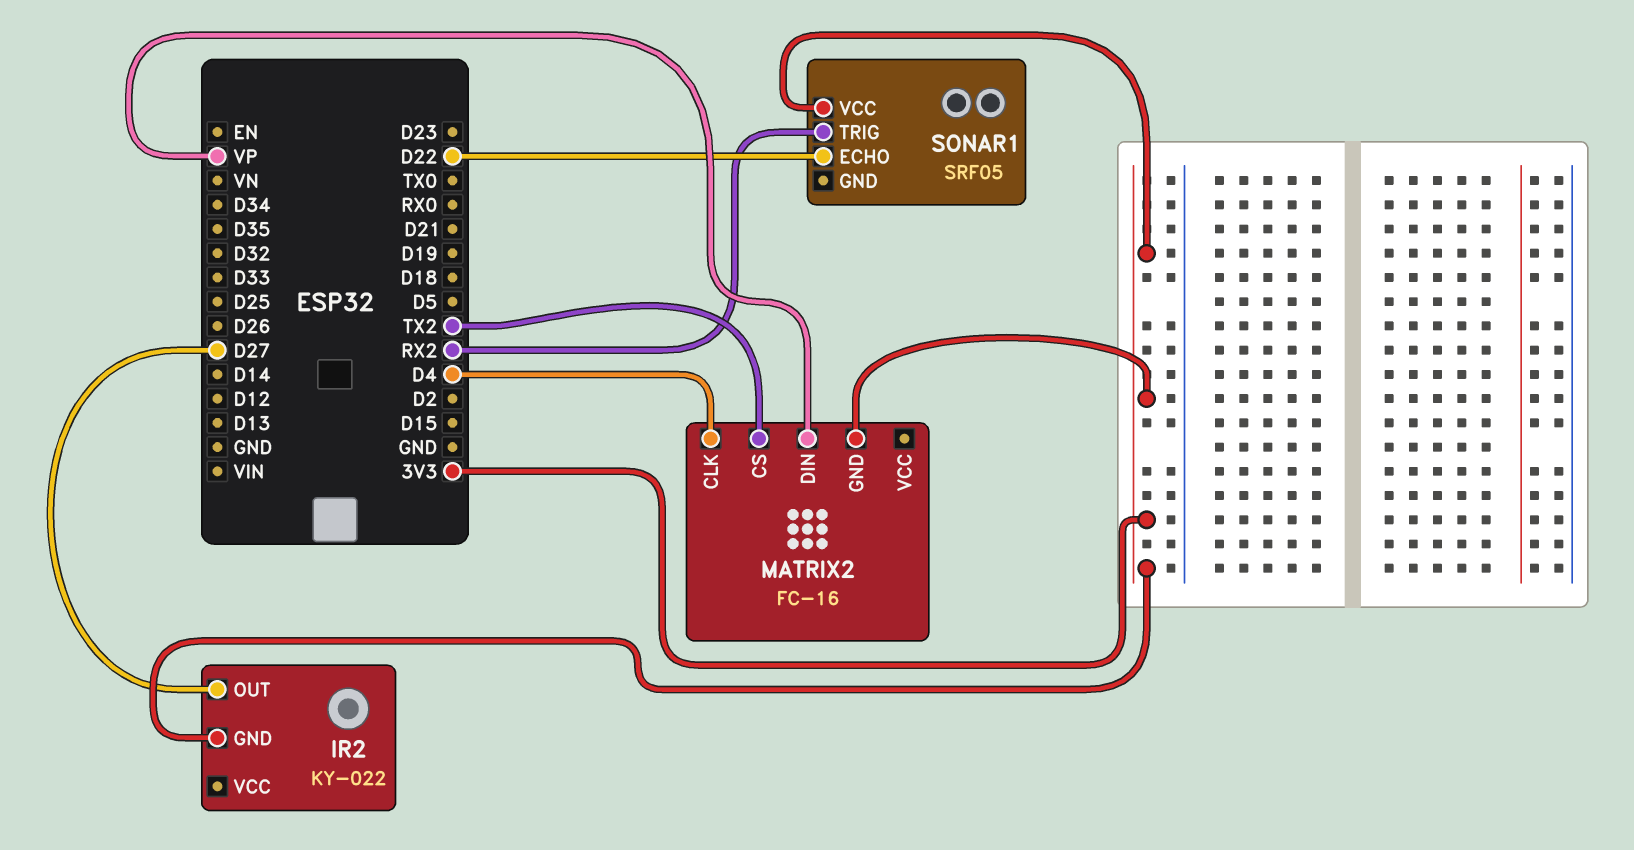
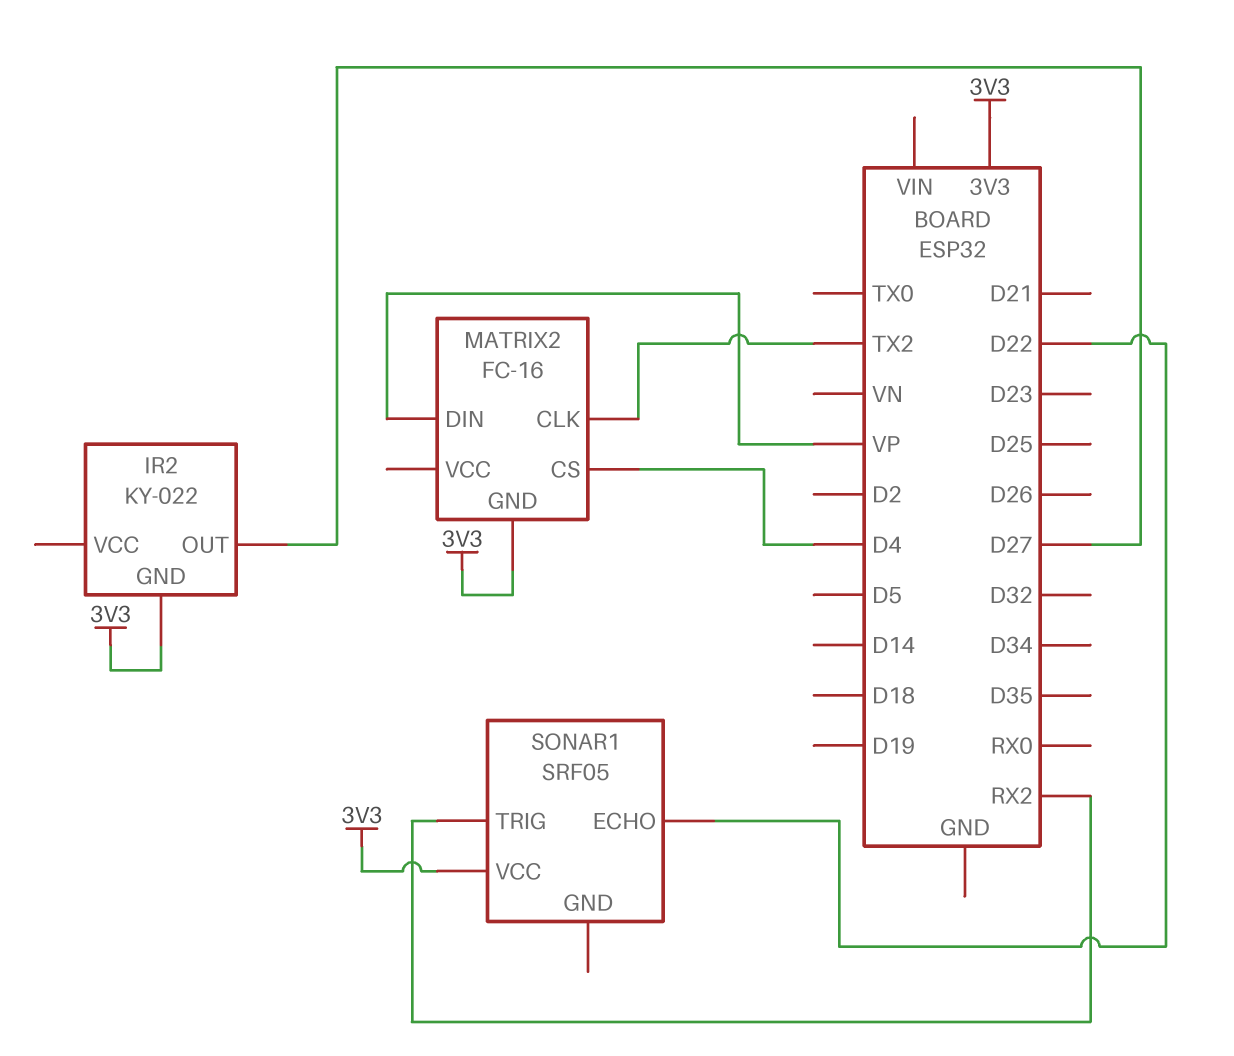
MATRIX2 pin CLK: D4 -> TX2
MATRIX2 pin CS: TX2 -> D4

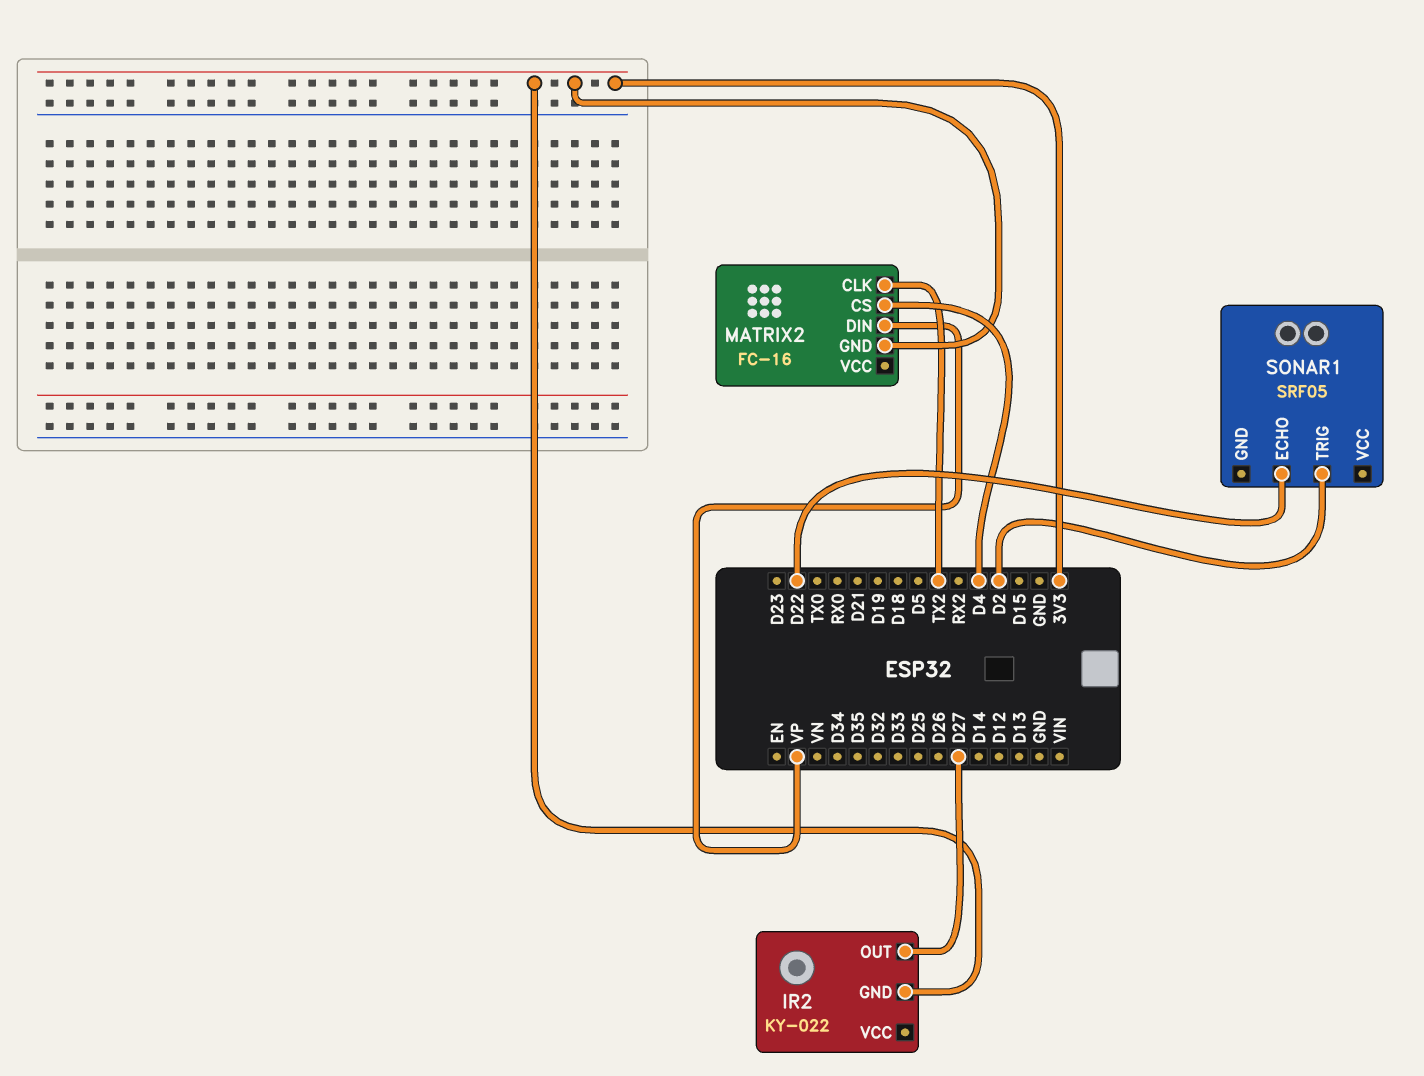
SONAR1 pin TRIG: RX2 -> D2
SONAR1 pin VCC: 3V3 -> none

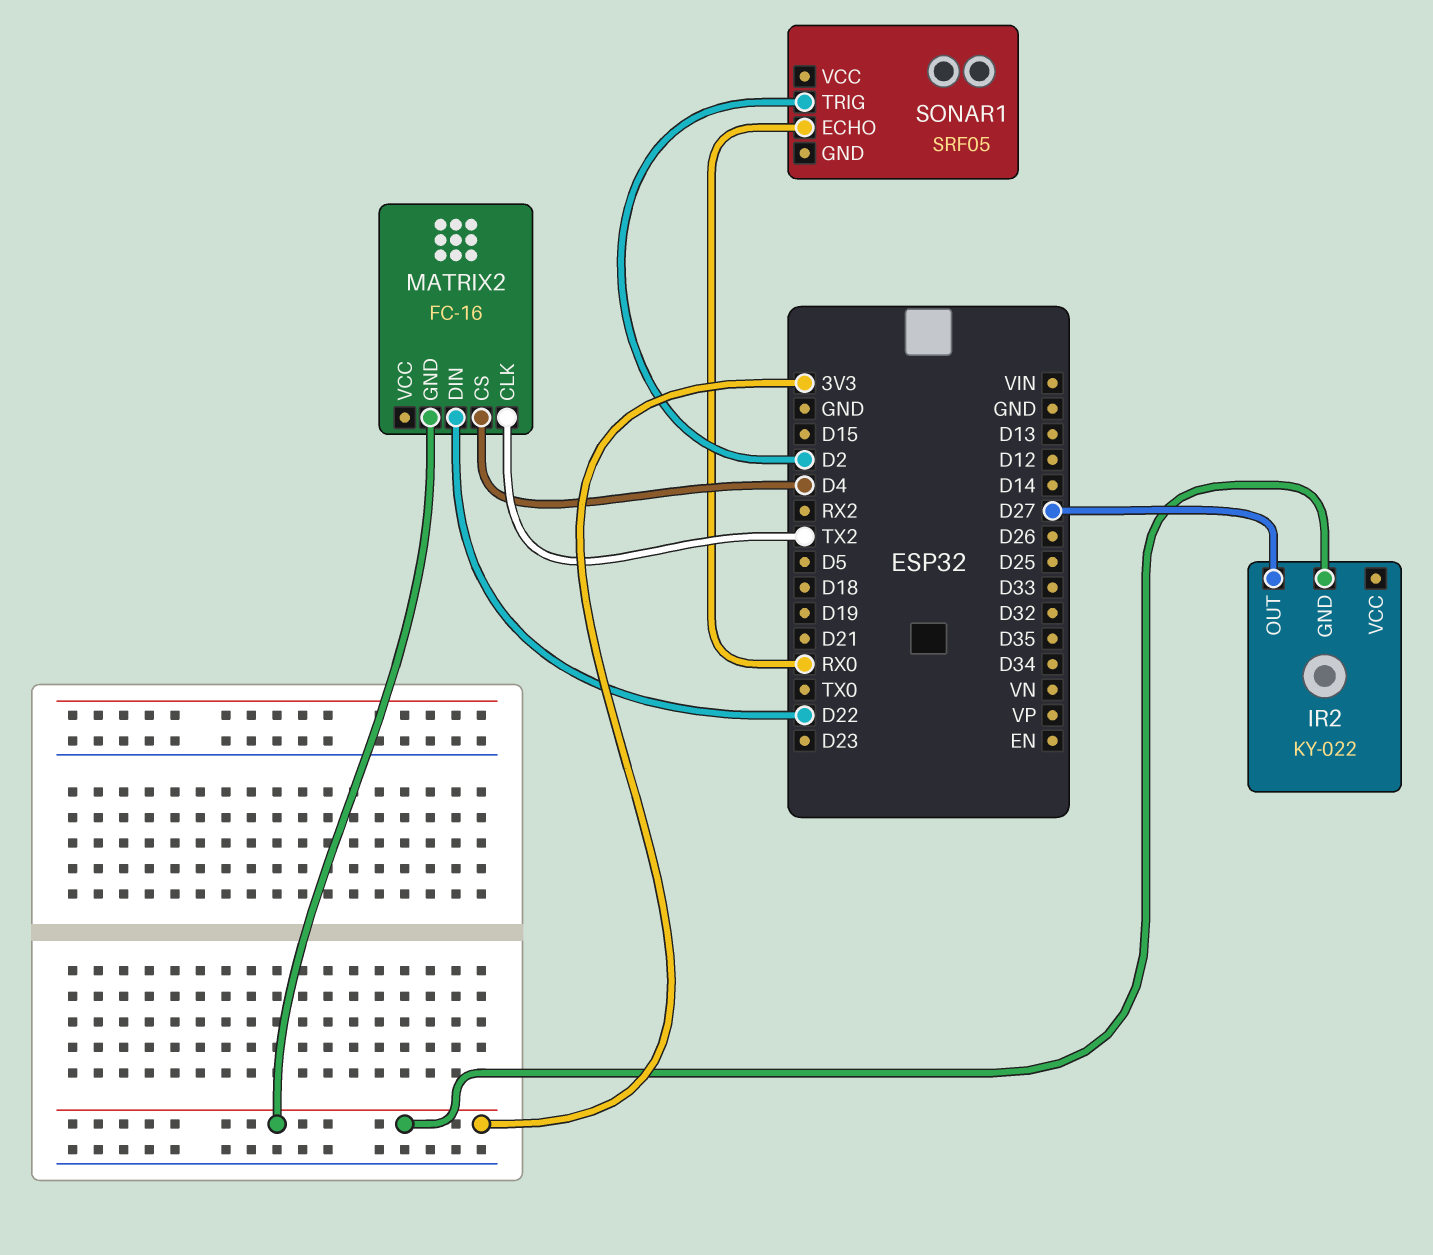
MATRIX2 pin DIN: VP -> D22
SONAR1 pin ECHO: D22 -> RX0

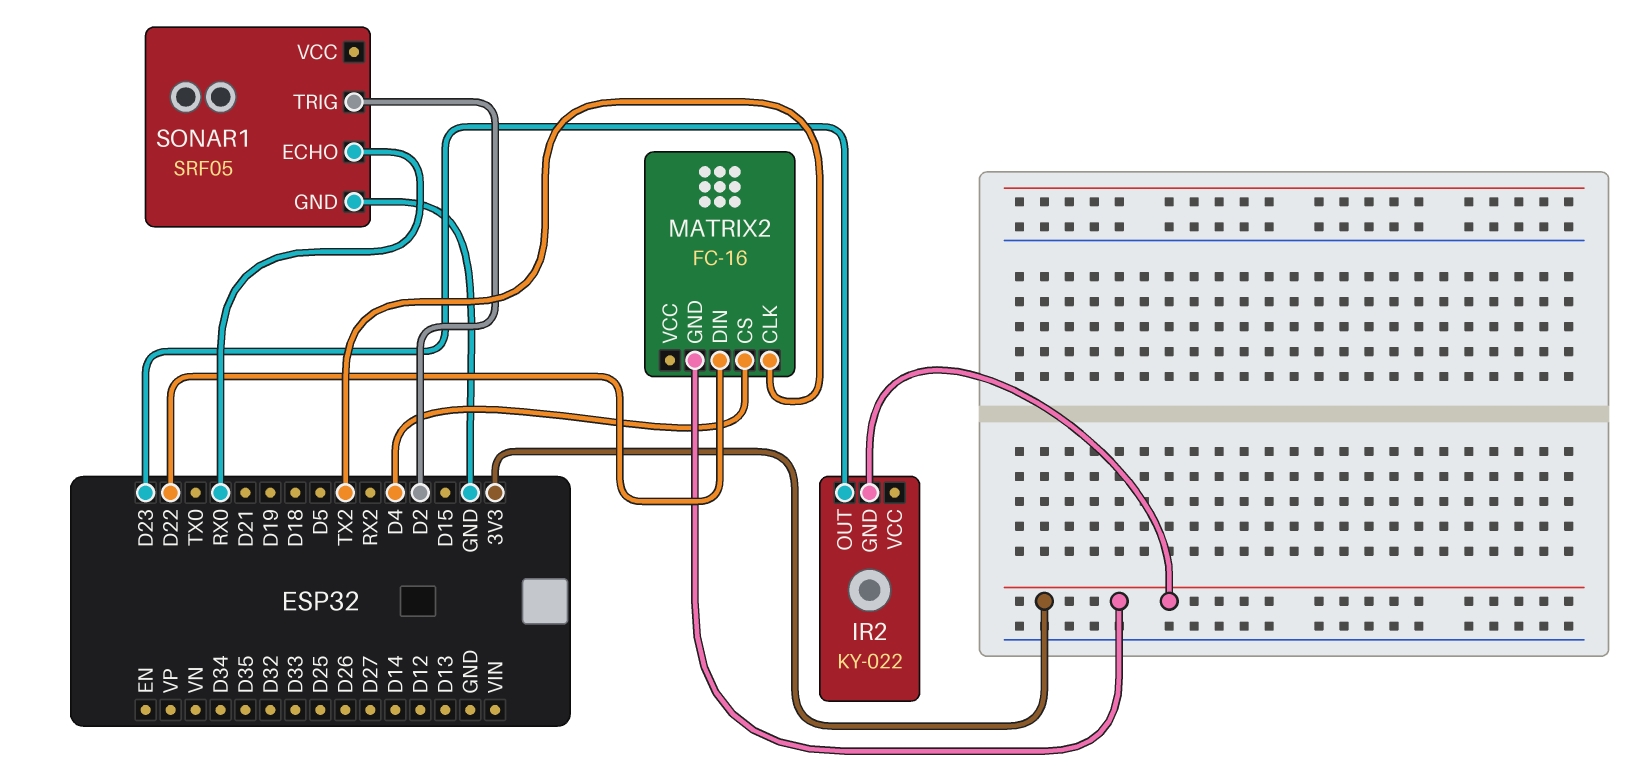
IR2 pin OUT: D27 -> D23
SONAR1 pin GND: none -> GND

